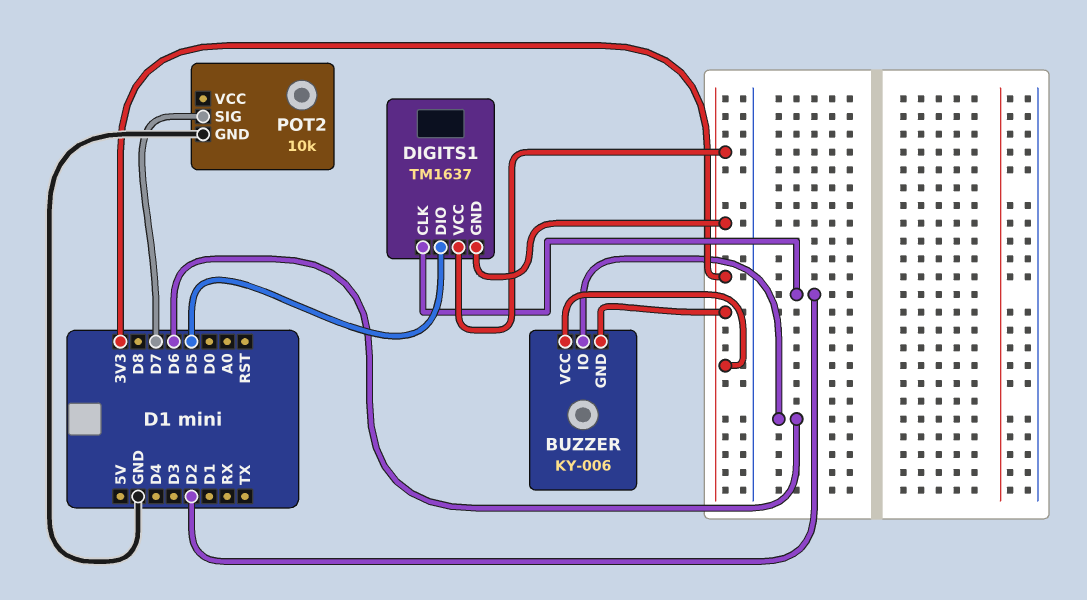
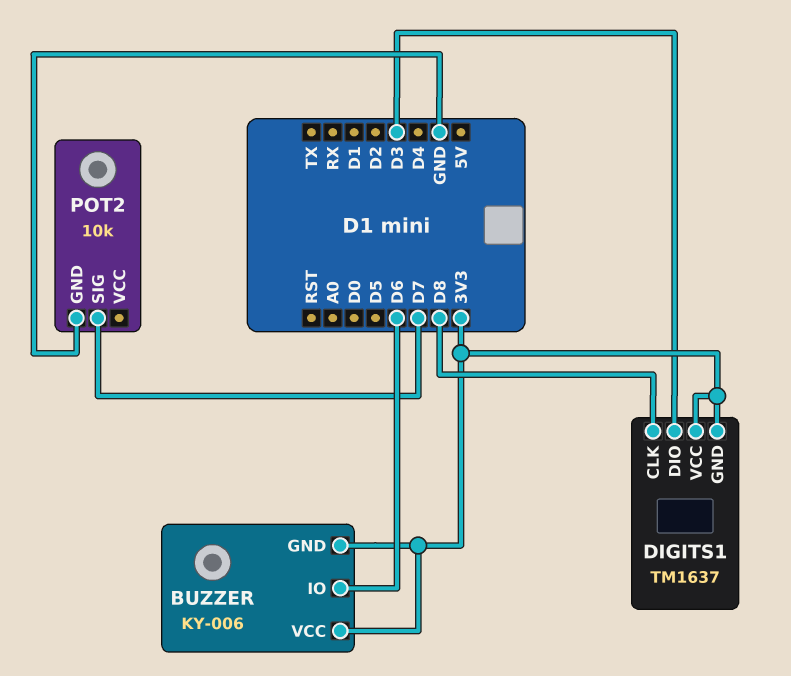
DIGITS1 pin CLK: D2 -> D8
DIGITS1 pin DIO: D5 -> D3

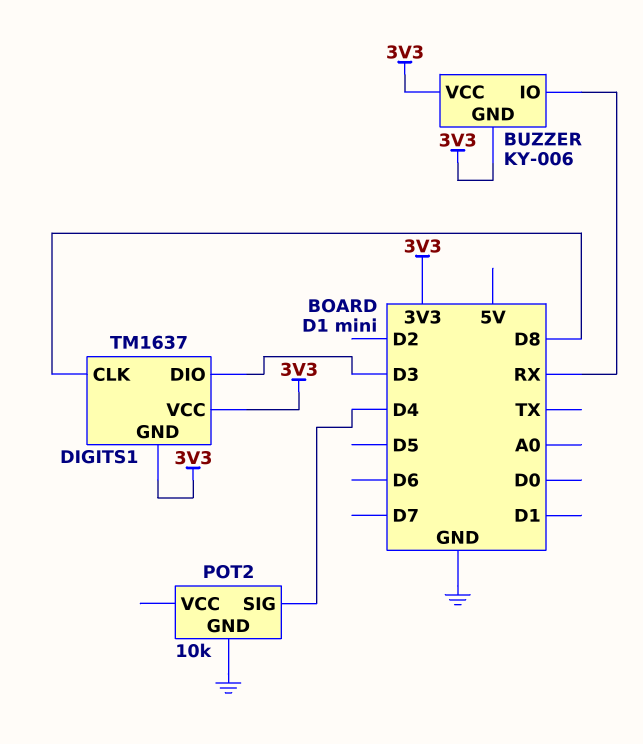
BUZZER pin IO: D6 -> RX
POT2 pin SIG: D7 -> D4

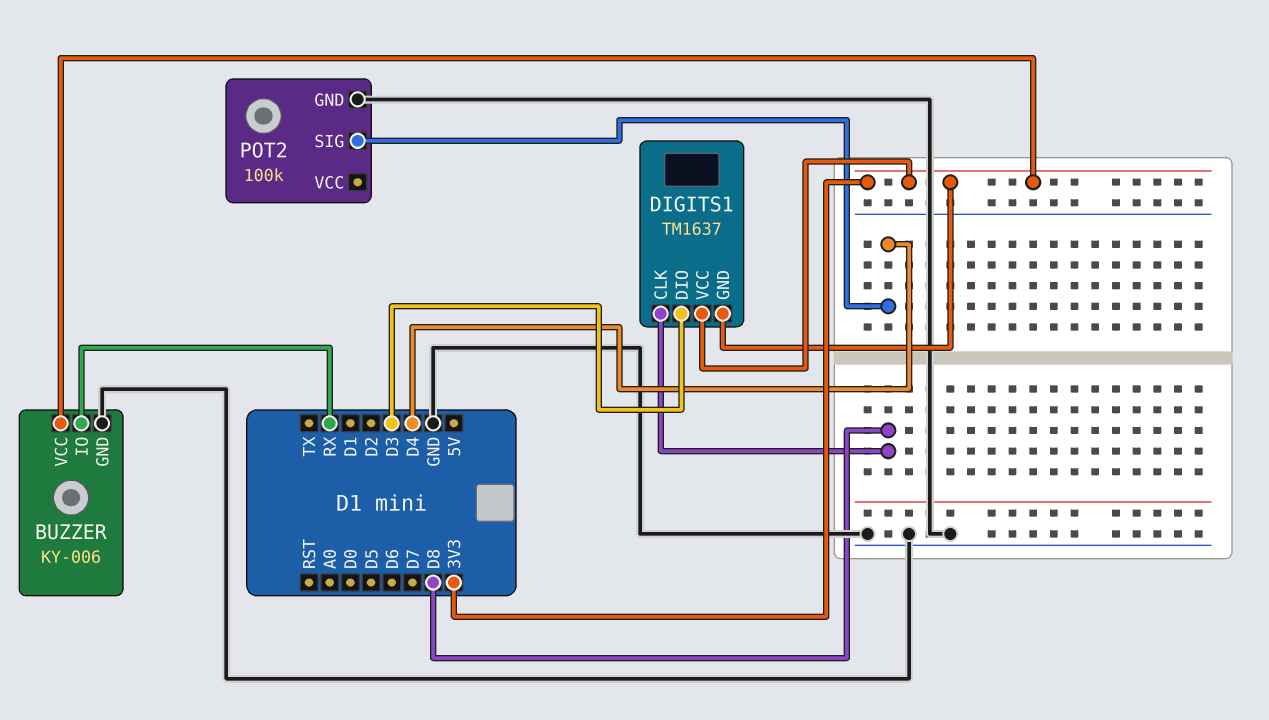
BUZZER pin GND: 3V3 -> GND
POT2: 10k -> 100k

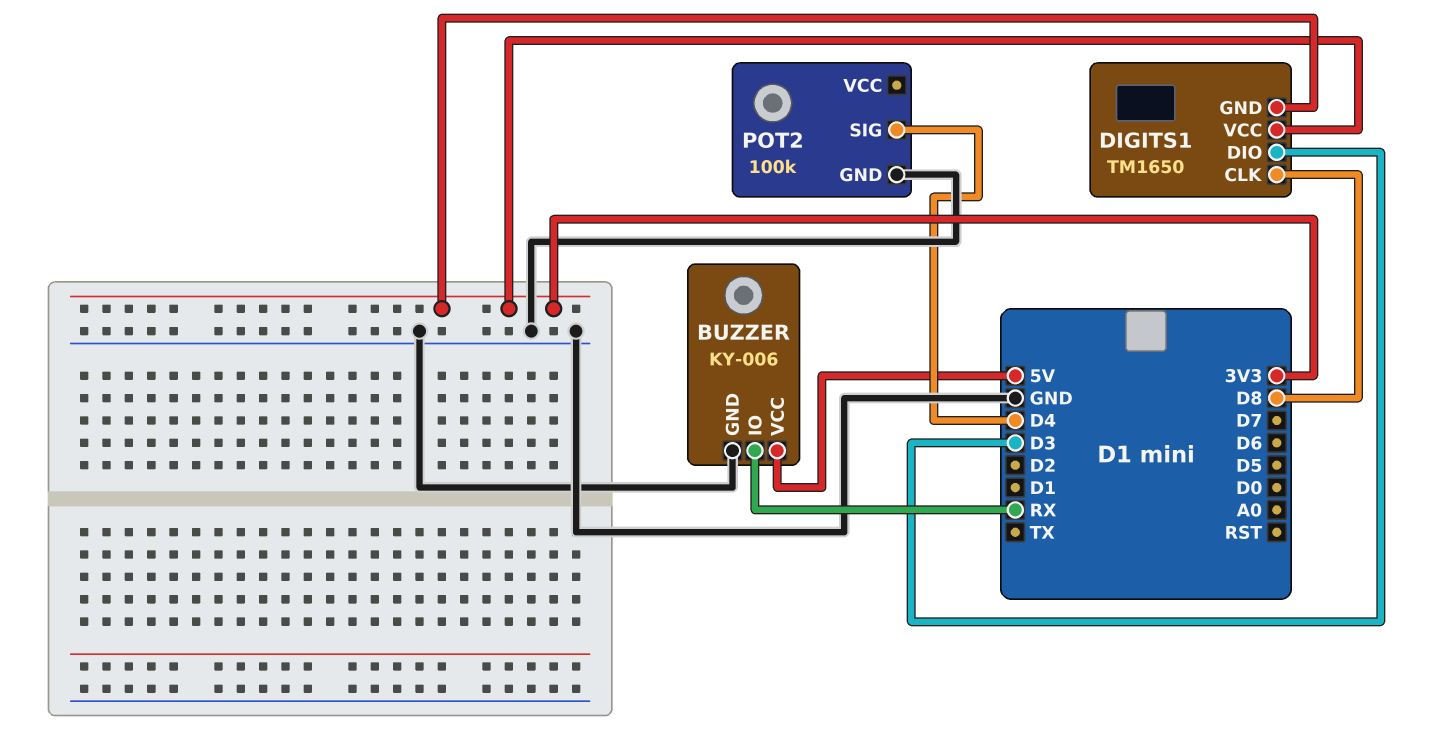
BUZZER pin VCC: 3V3 -> 5V
DIGITS1: TM1637 -> TM1650

